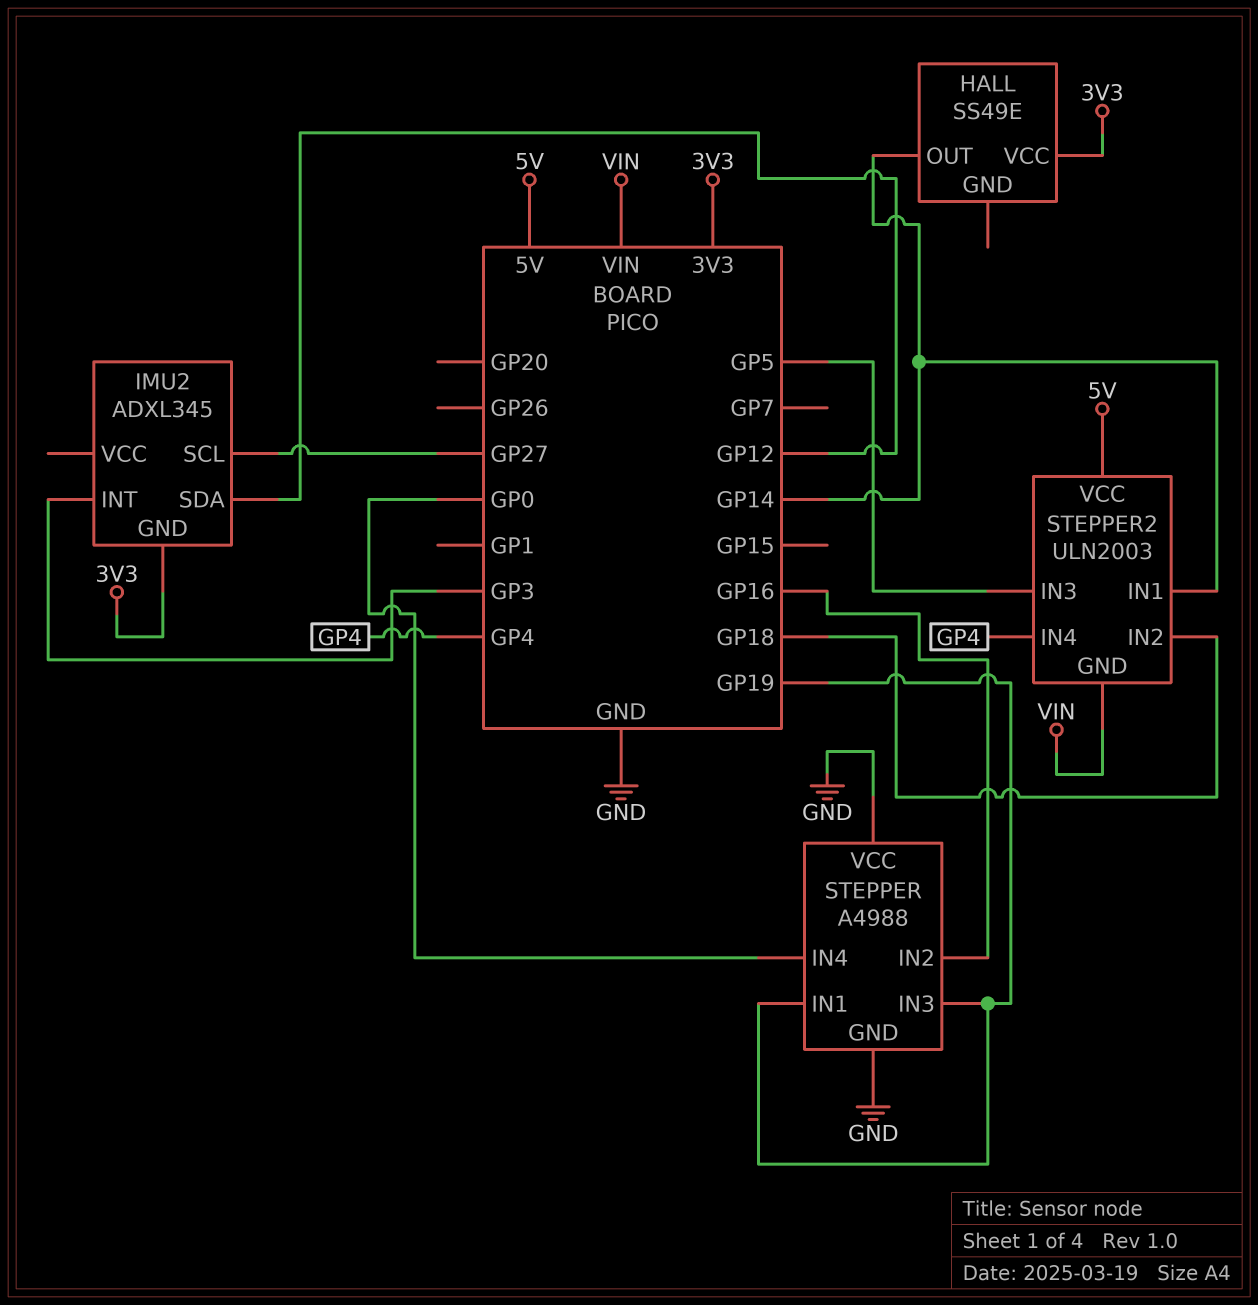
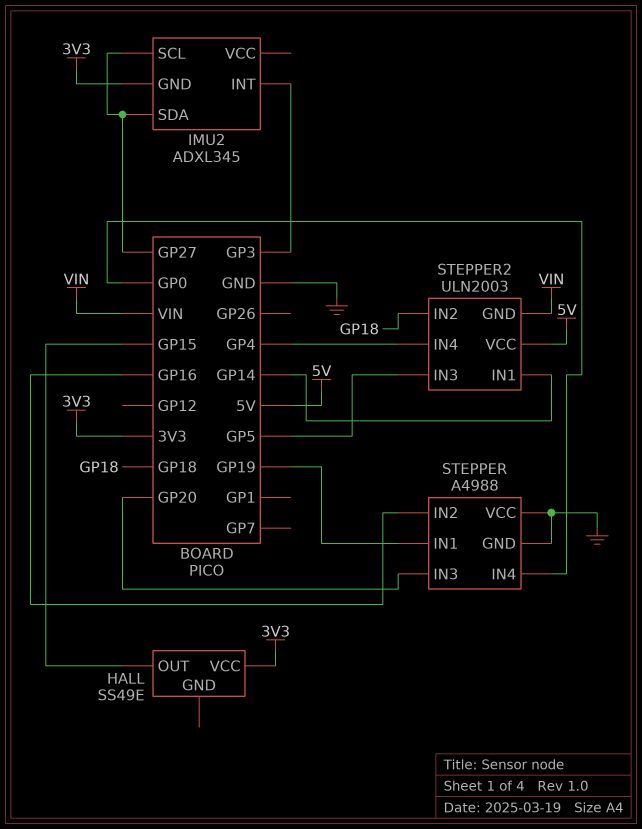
HALL pin OUT: GP14 -> GP15
IMU2 pin SDA: GP12 -> GP27
STEPPER pin IN3: GP19 -> GP20

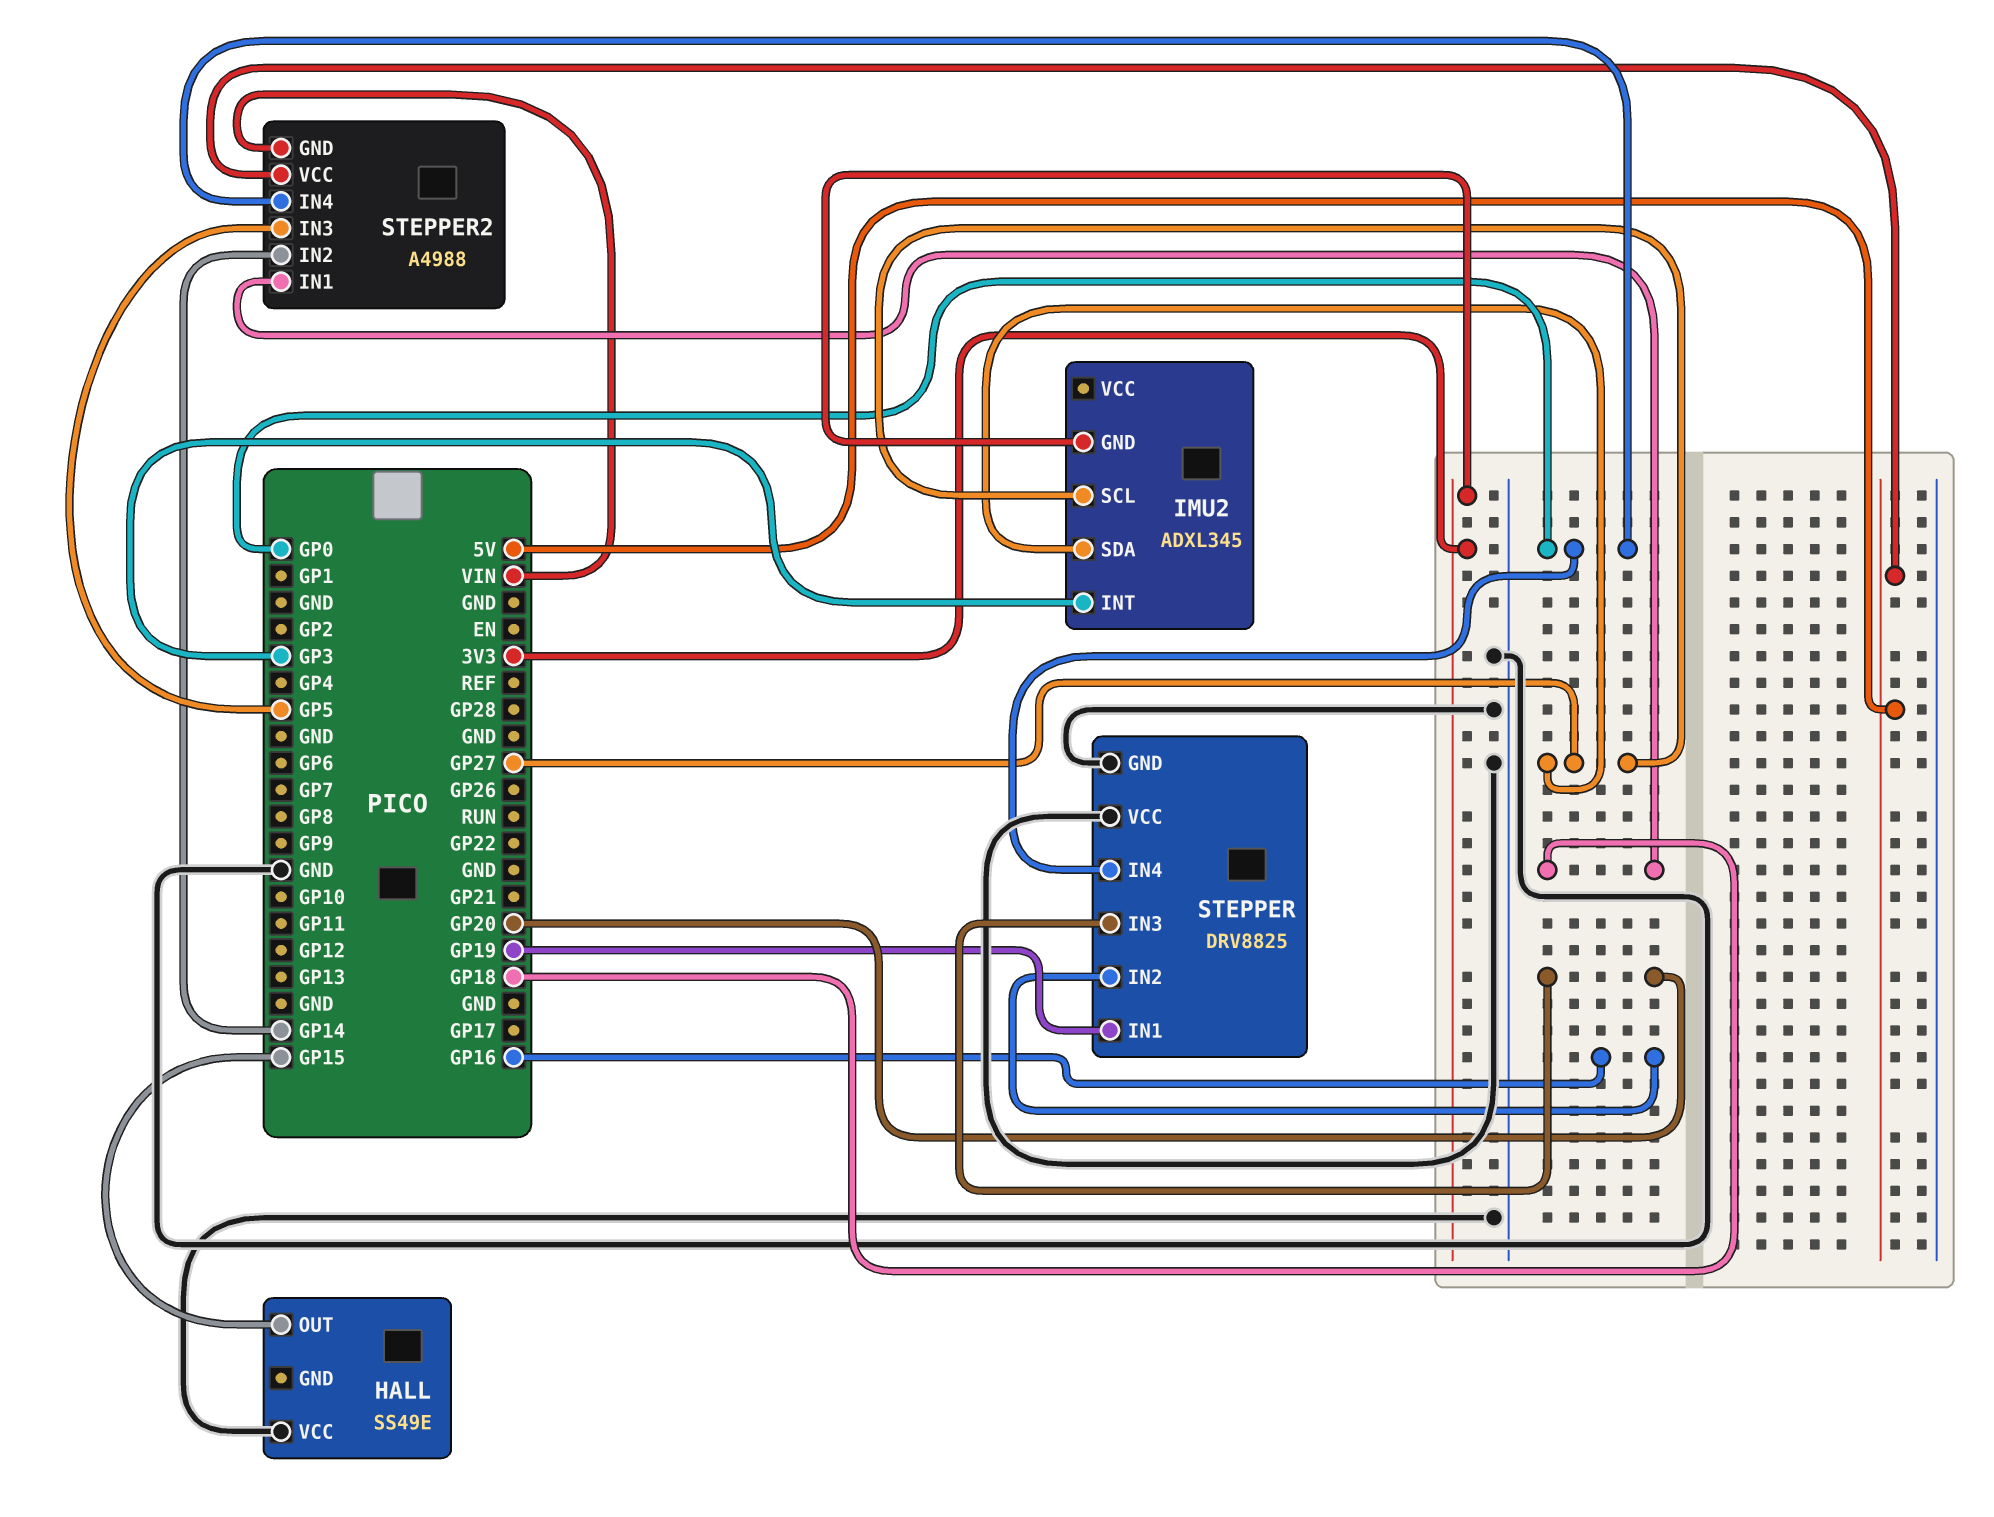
HALL pin VCC: 3V3 -> GND
STEPPER: A4988 -> DRV8825
STEPPER2: ULN2003 -> A4988
STEPPER2 pin IN1: GP14 -> GP18
STEPPER2 pin IN2: GP18 -> GP14
STEPPER2 pin IN4: GP4 -> GP0

